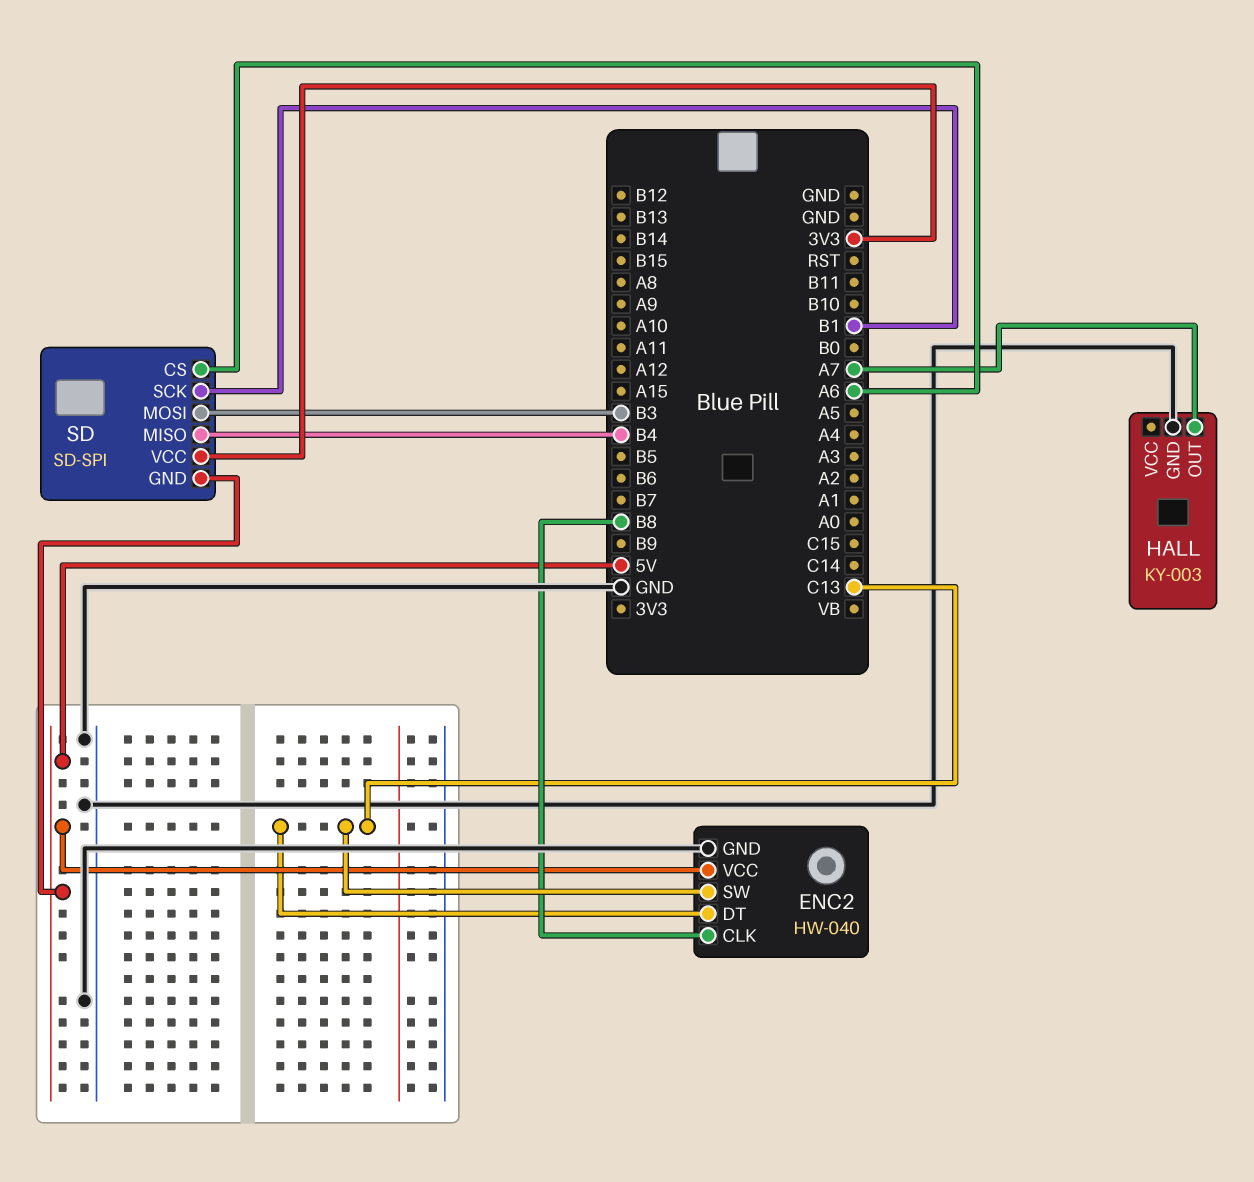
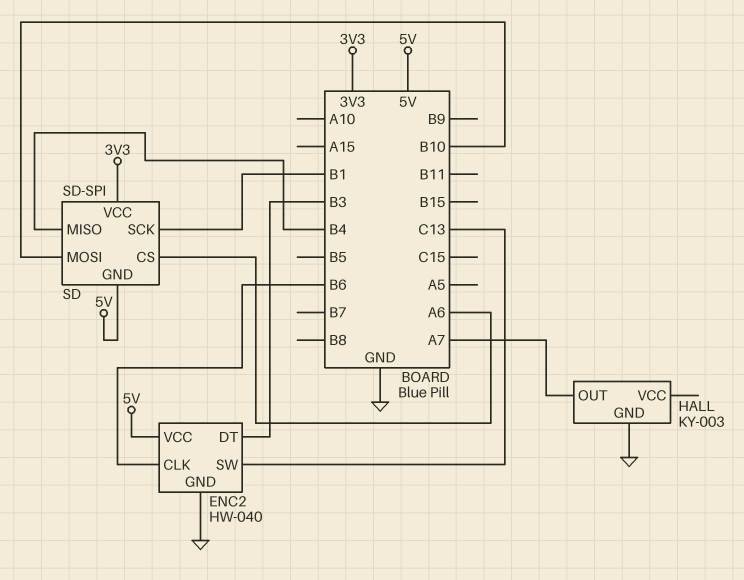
ENC2 pin CLK: B8 -> B6
ENC2 pin DT: C13 -> B3
SD pin MOSI: B3 -> B10

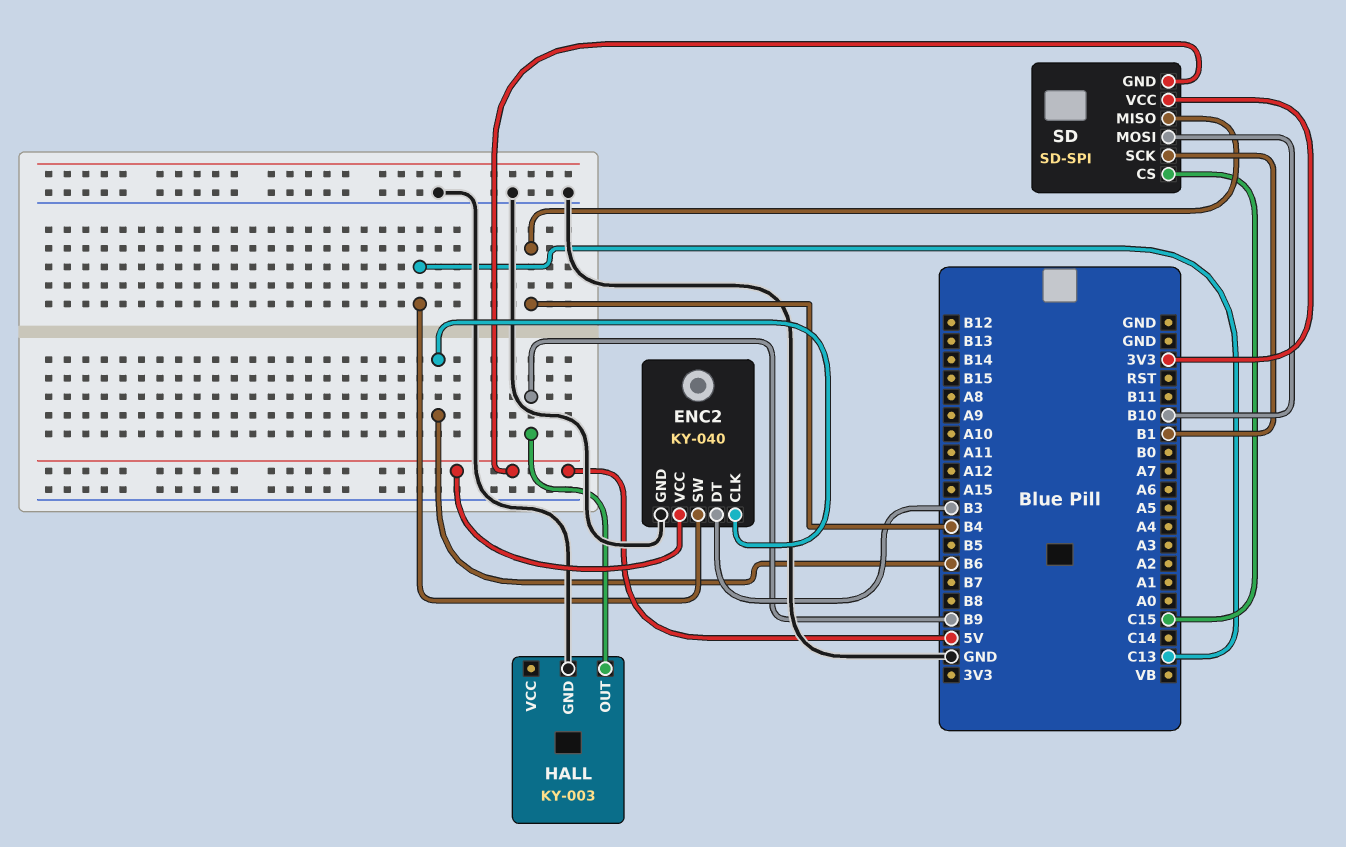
ENC2: HW-040 -> KY-040
HALL pin OUT: A7 -> B9
SD pin CS: A6 -> C15

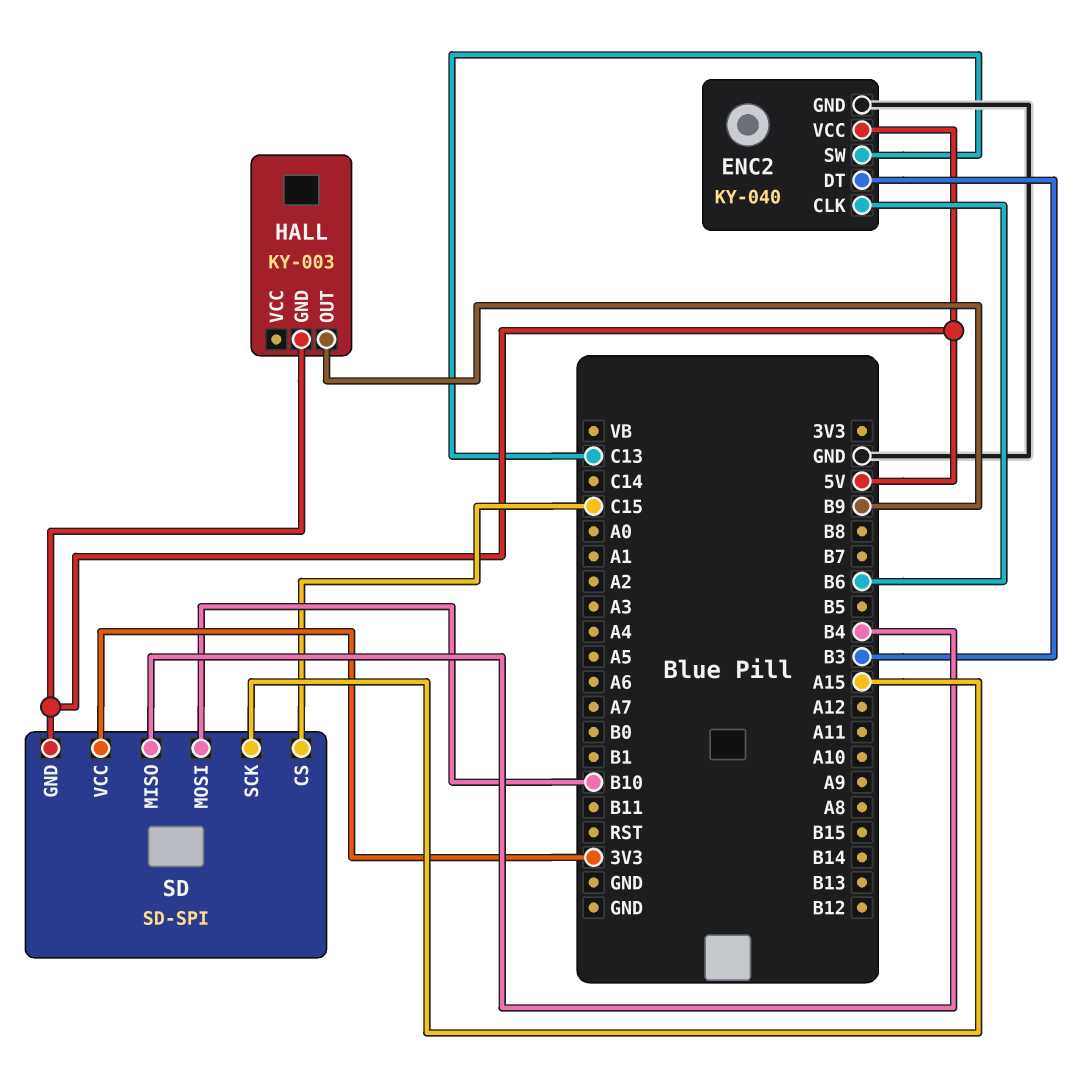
HALL pin GND: GND -> 5V
SD pin SCK: B1 -> A15

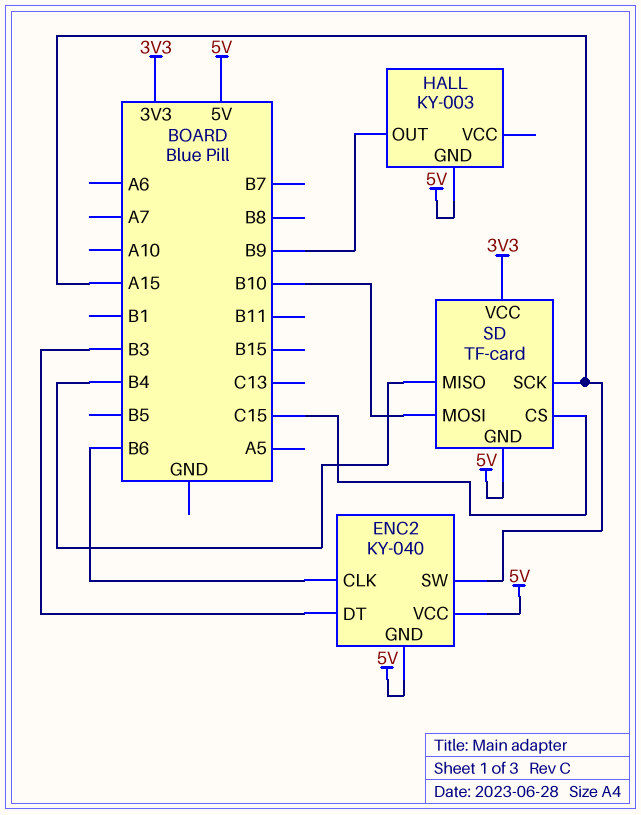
ENC2 pin GND: GND -> 5V
ENC2 pin SW: C13 -> A15
SD: SD-SPI -> TF-card

